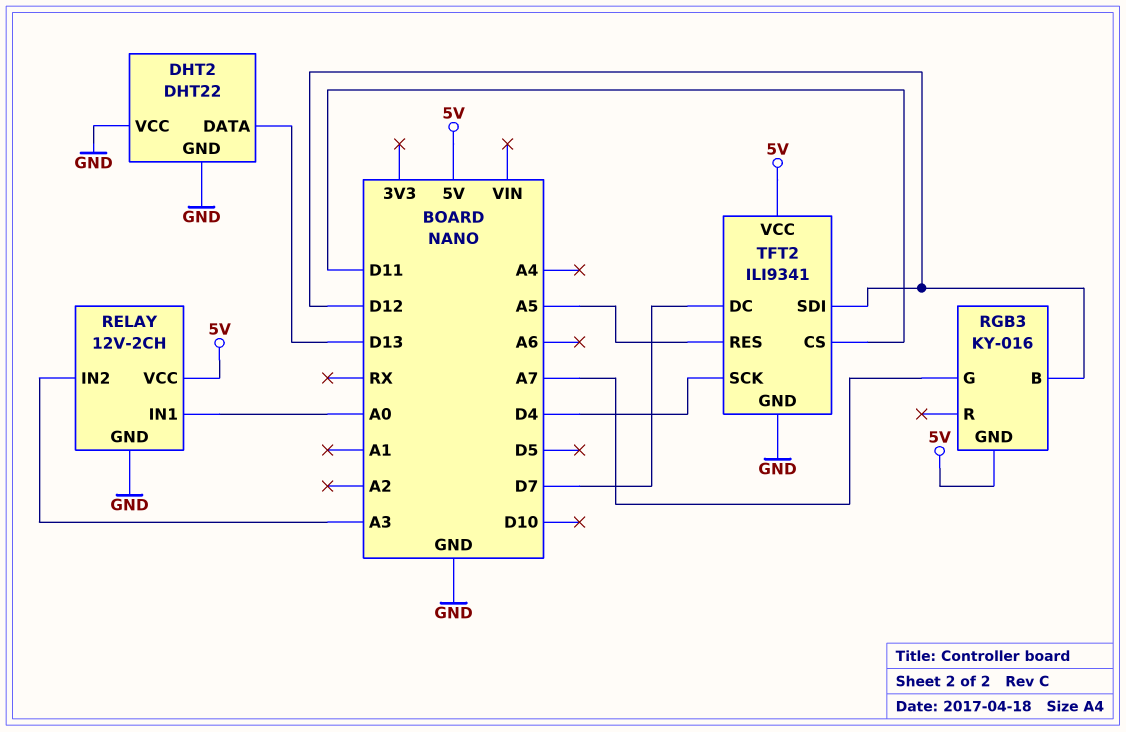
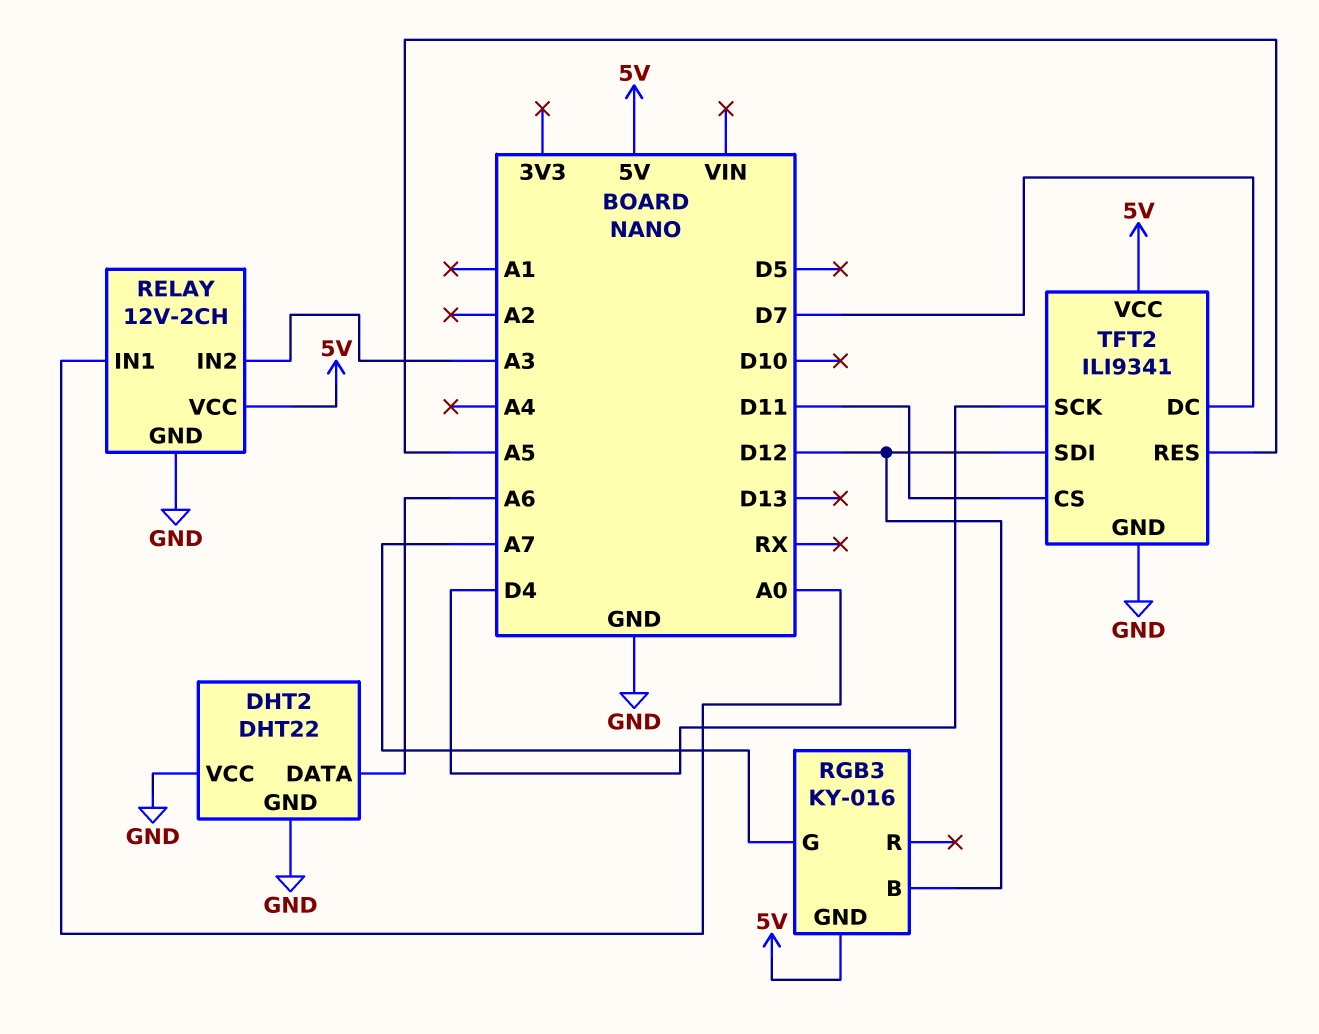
DHT2 pin DATA: D13 -> A6

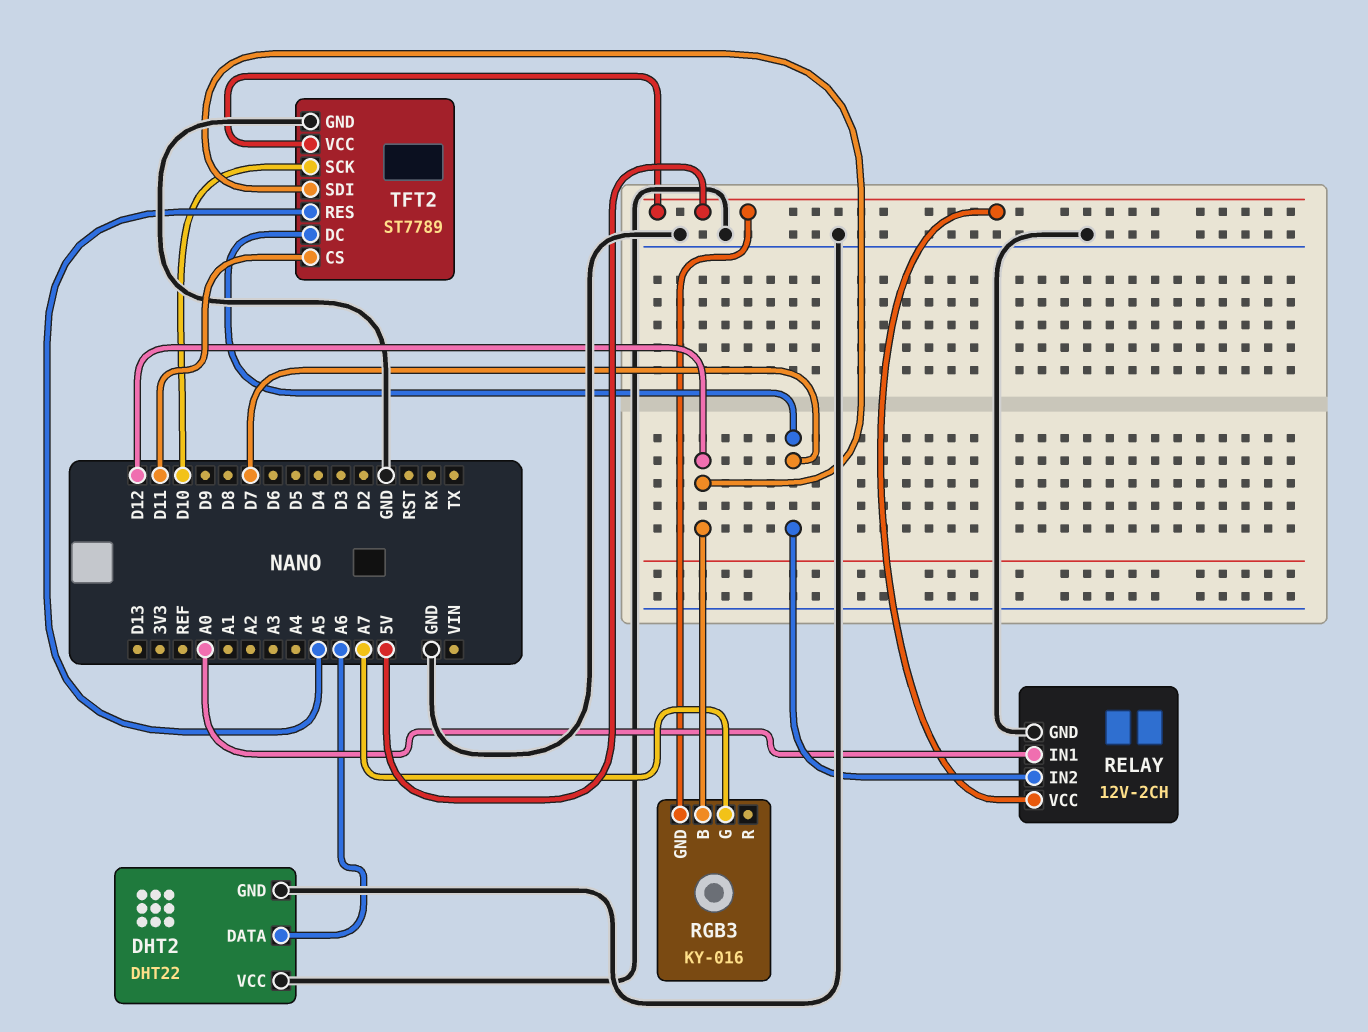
RELAY pin IN2: A3 -> D7
TFT2: ILI9341 -> ST7789
TFT2 pin SCK: D4 -> D10

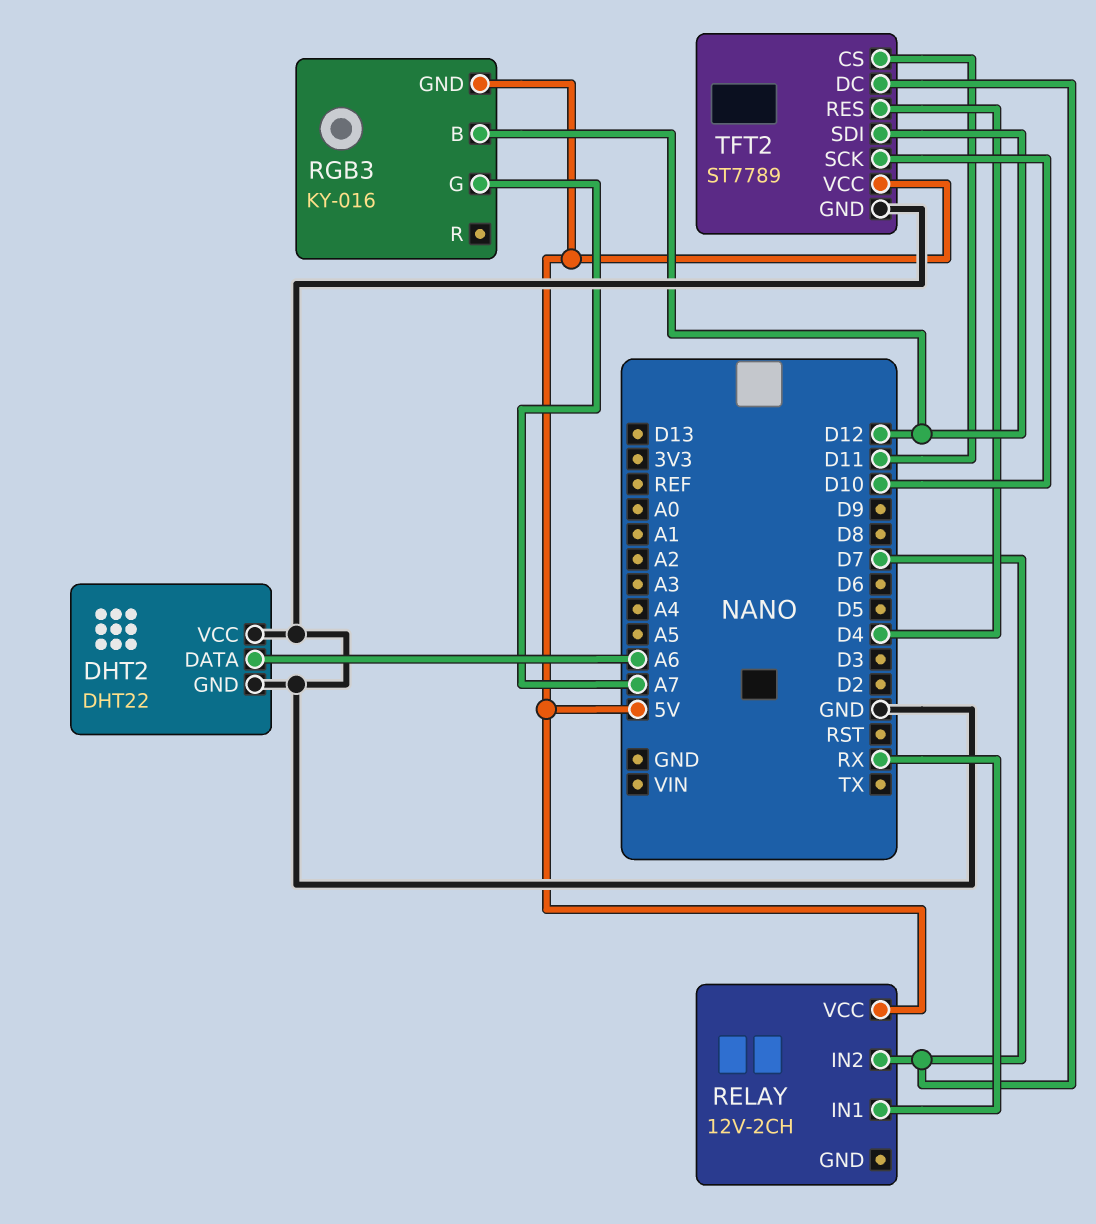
RELAY pin GND: GND -> none
RELAY pin IN1: A0 -> RX
TFT2 pin RES: A5 -> D4

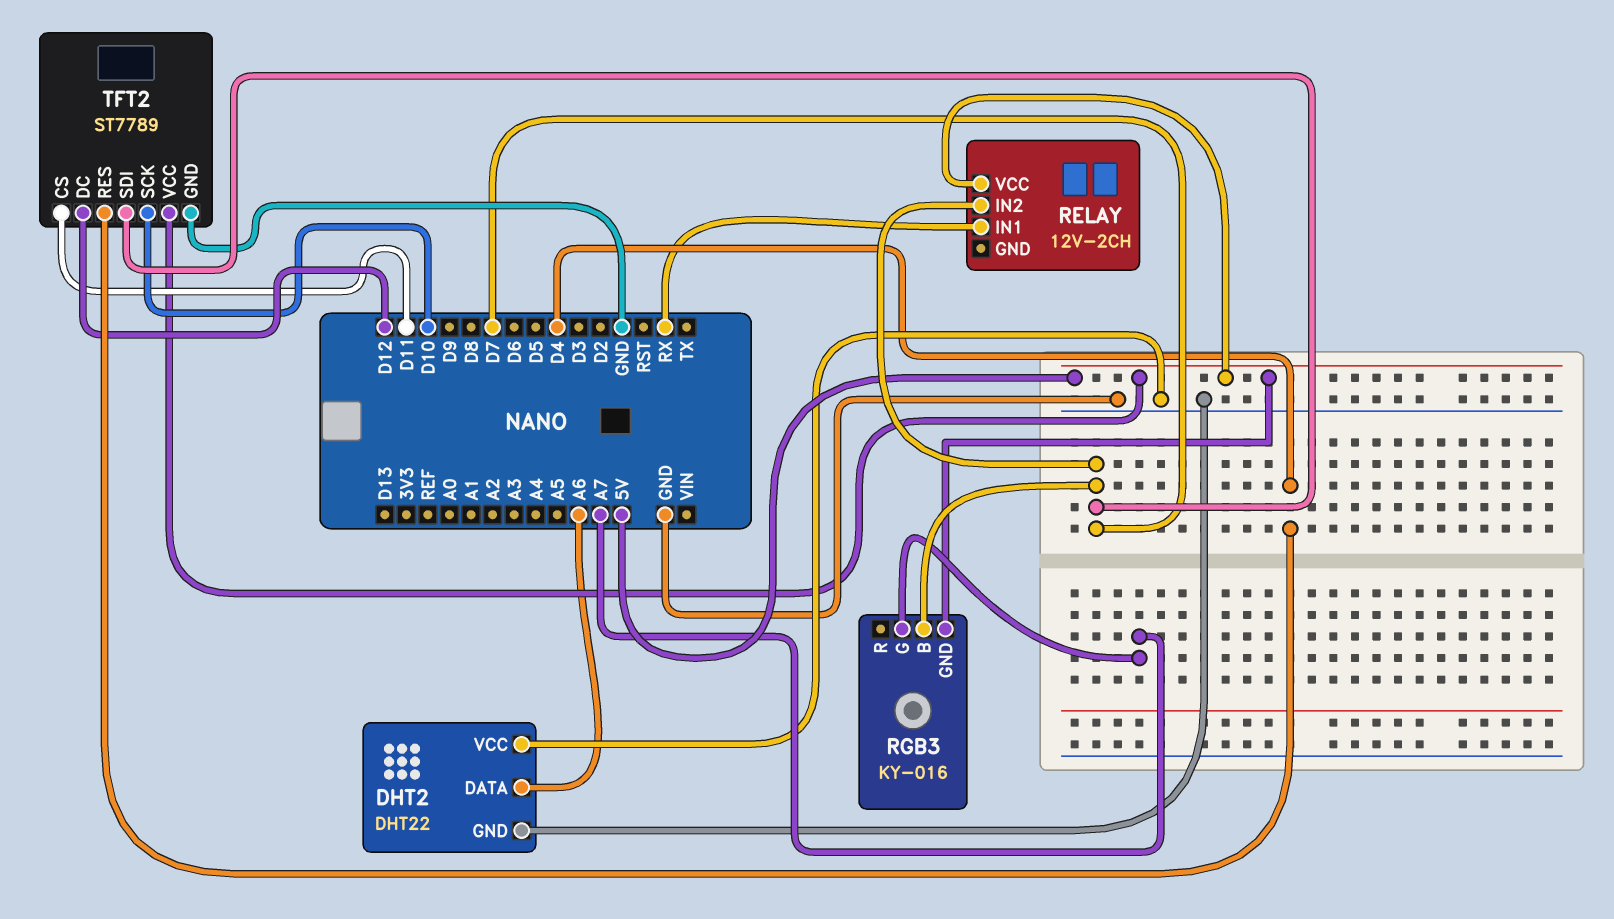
RGB3 pin B: D12 -> D7
TFT2 pin DC: D7 -> D12
TFT2 pin SDI: D12 -> D7

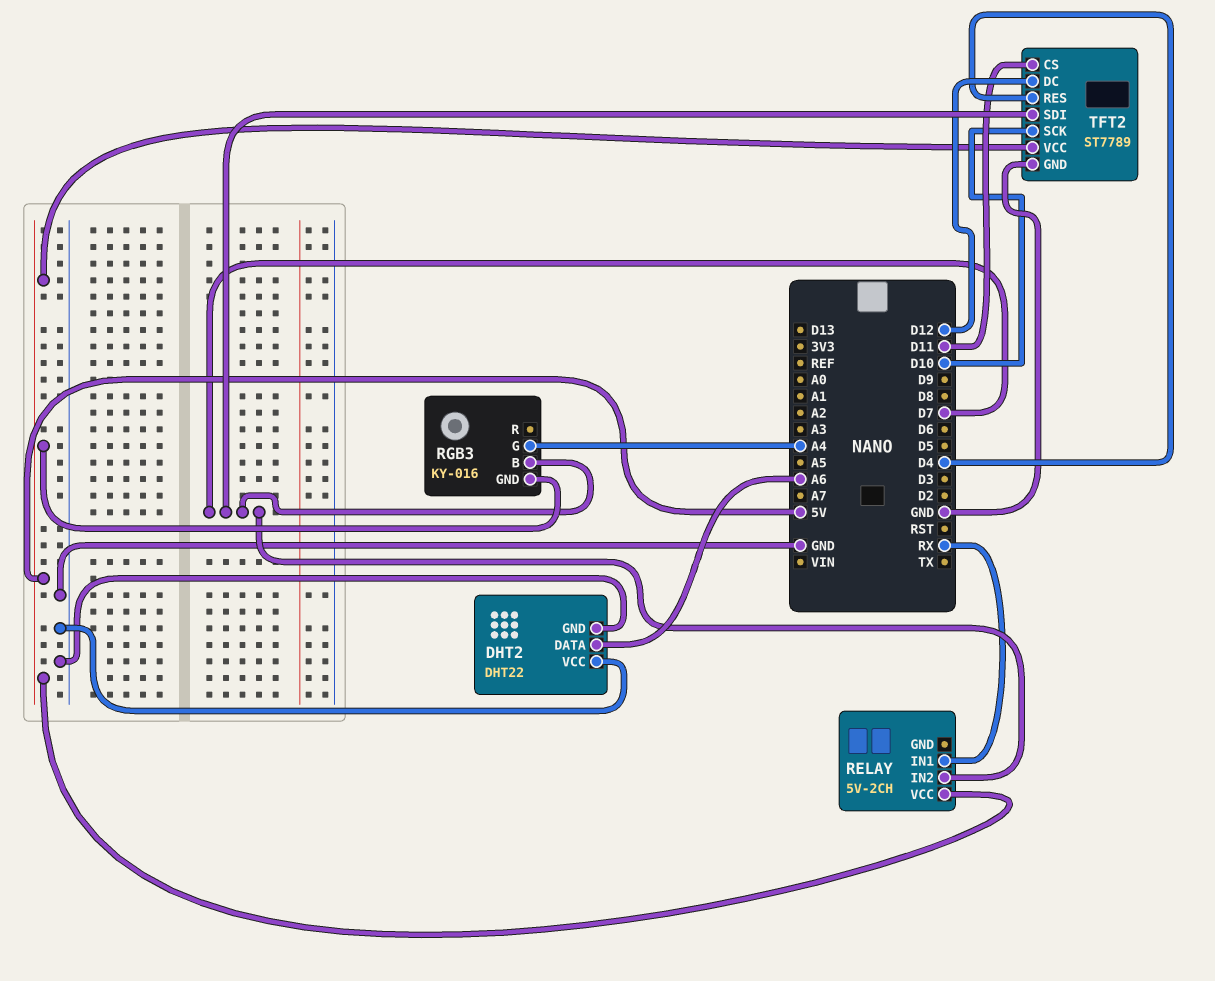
RELAY: 12V-2CH -> 5V-2CH
RGB3 pin G: A7 -> A4

